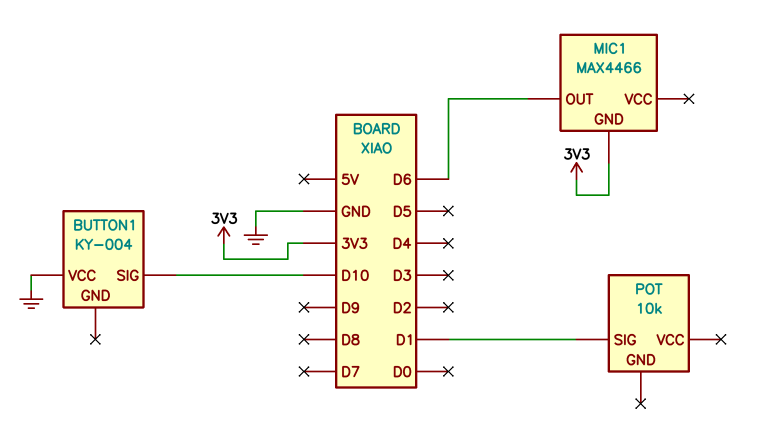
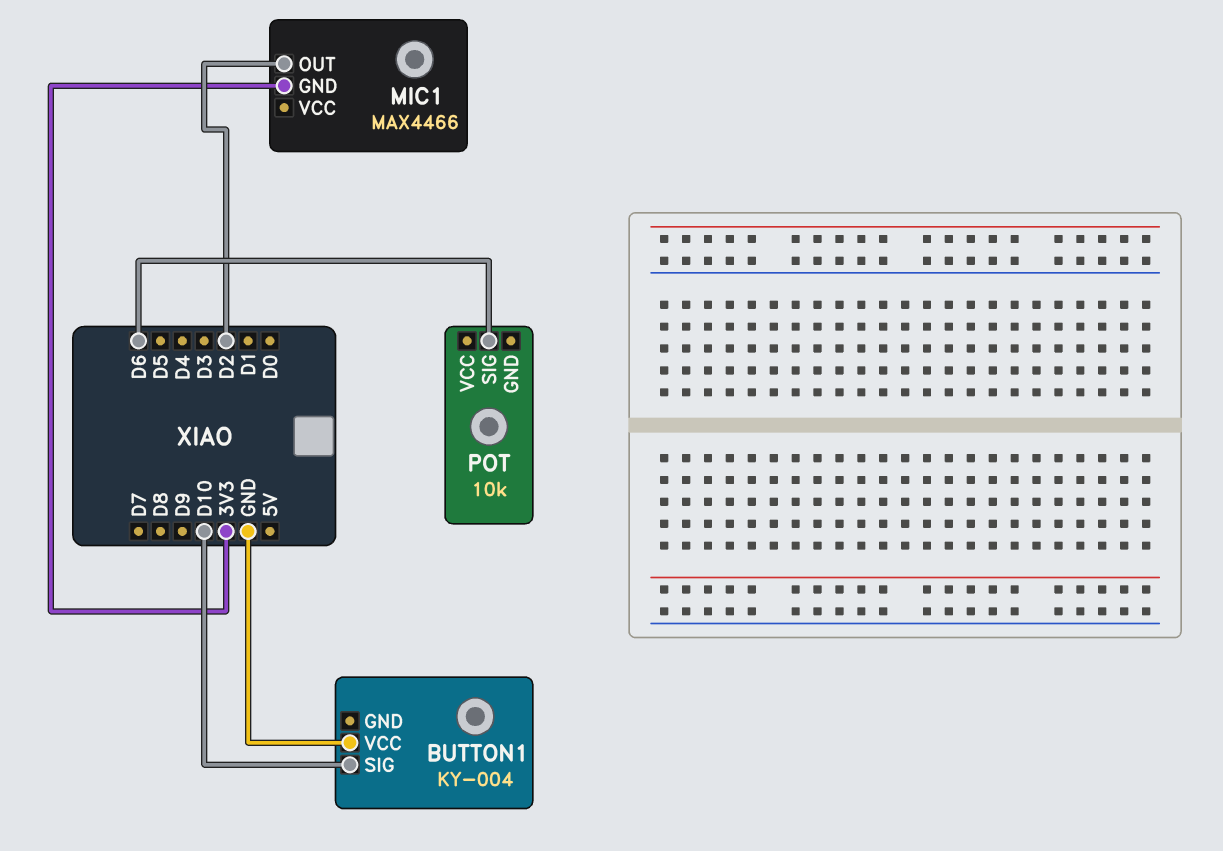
MIC1 pin OUT: D6 -> D2
POT pin SIG: D1 -> D6

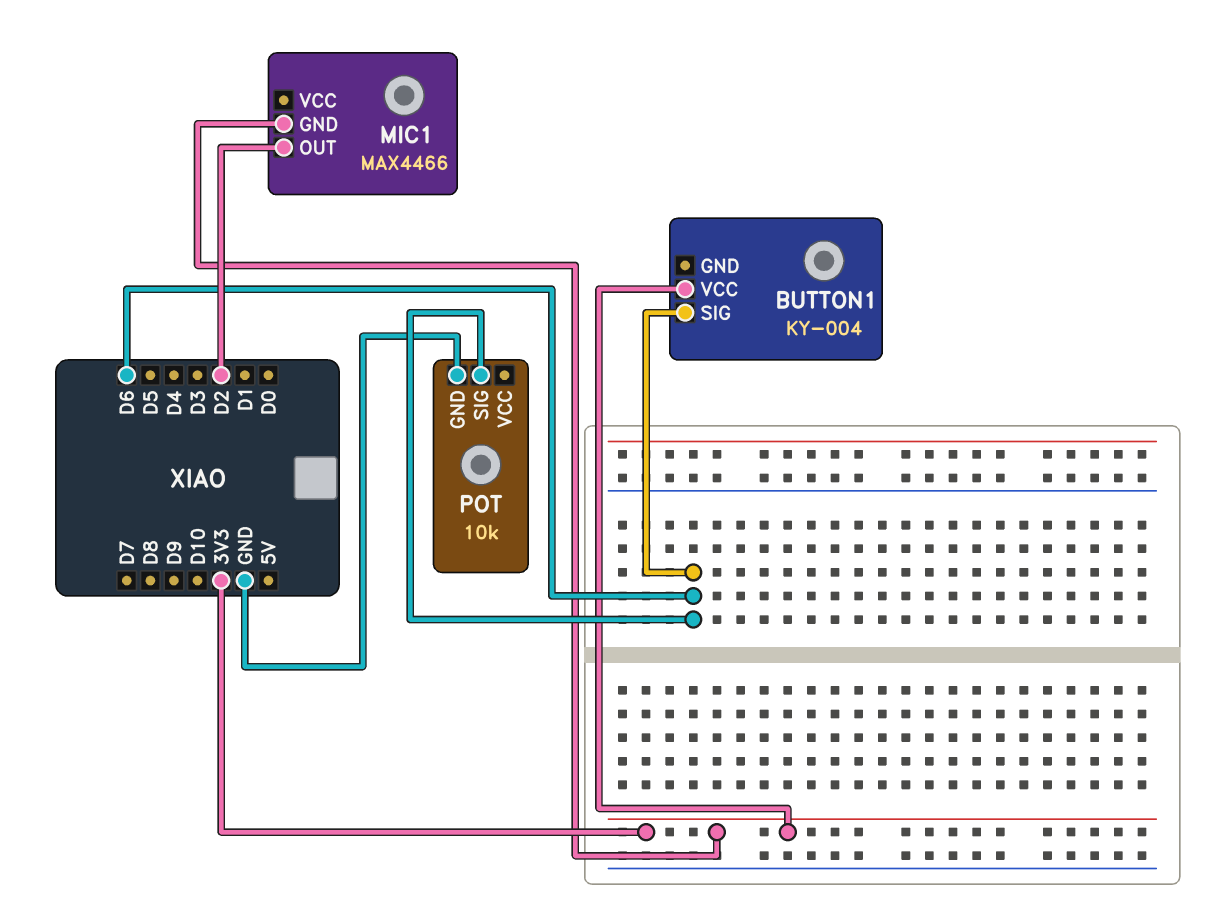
BUTTON1 pin SIG: D10 -> D6
BUTTON1 pin VCC: GND -> 3V3
POT pin GND: none -> GND

